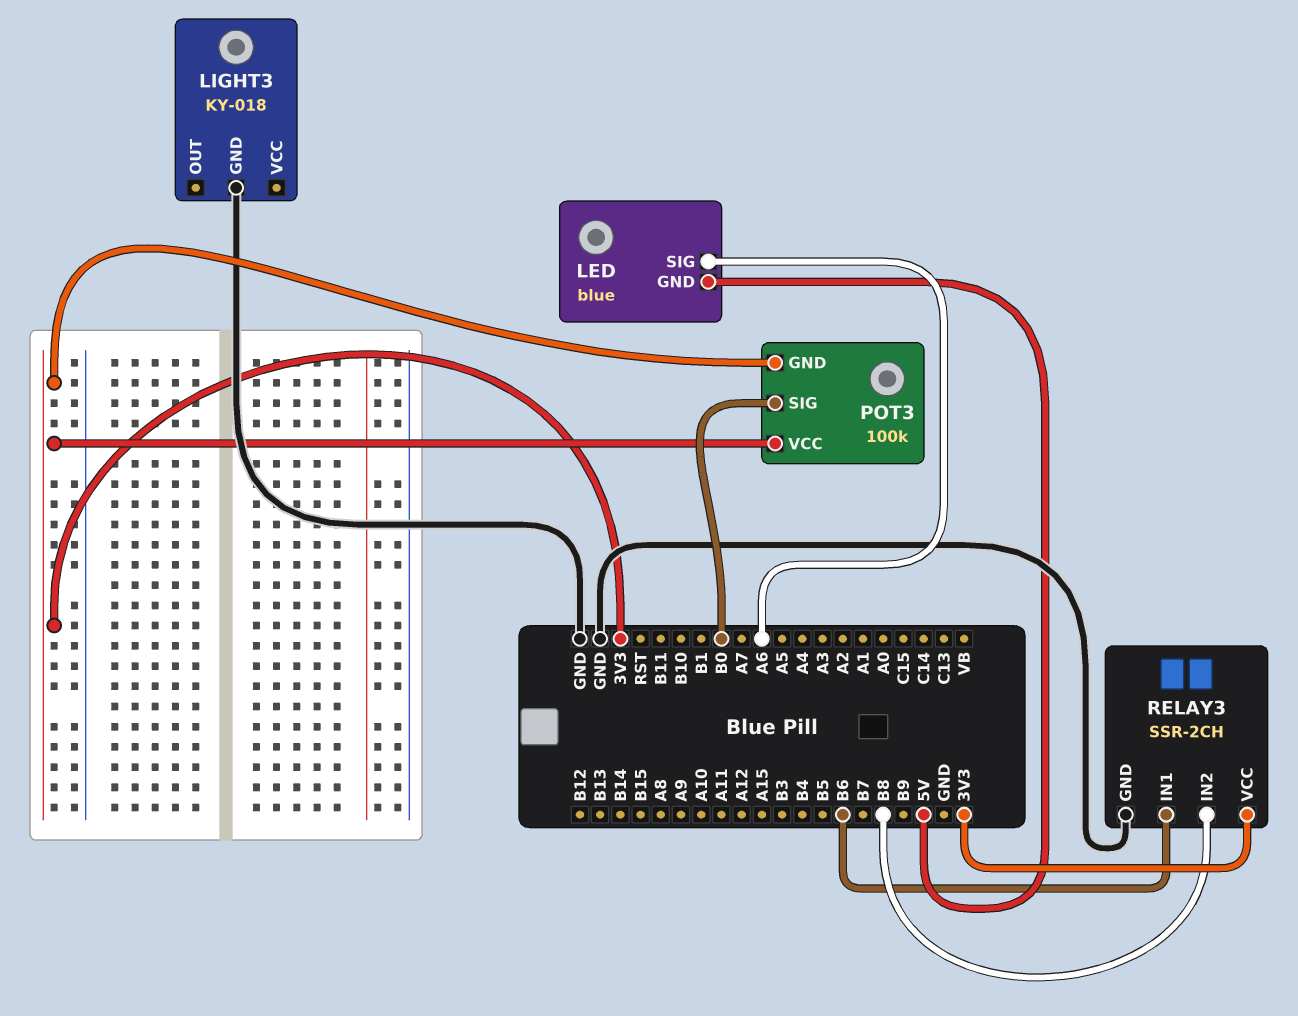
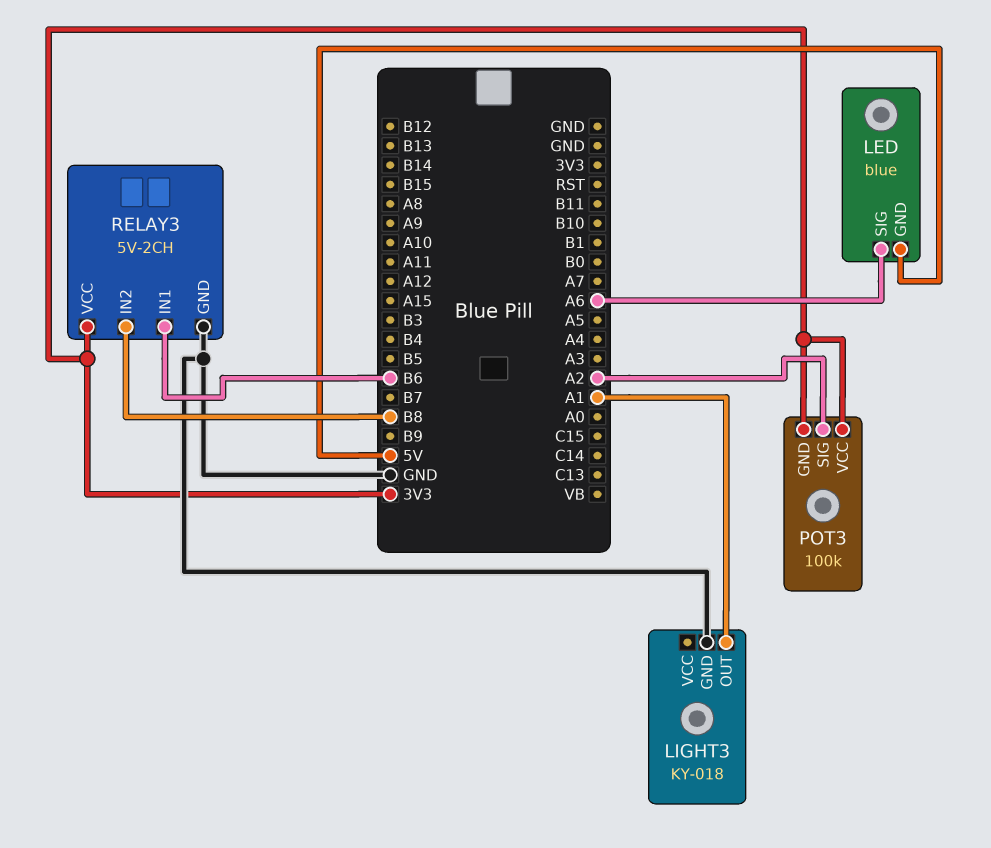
LIGHT3 pin OUT: none -> A1
POT3 pin SIG: B0 -> A2
RELAY3: SSR-2CH -> 5V-2CH

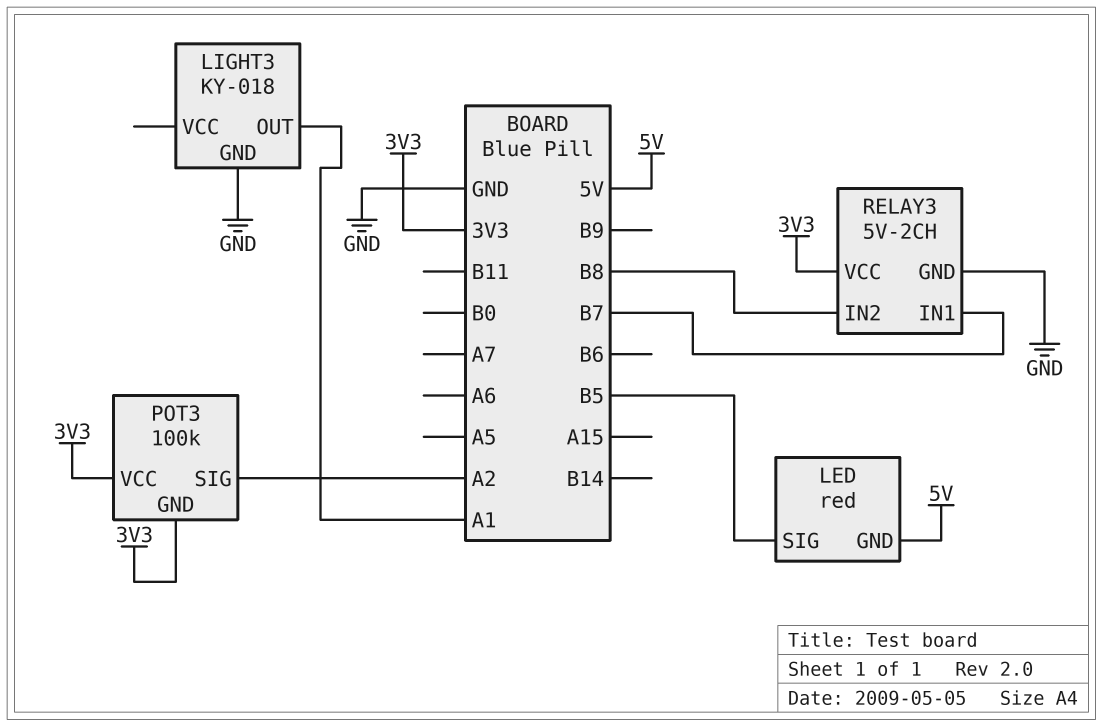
LED: blue -> red
LED pin SIG: A6 -> B5
RELAY3 pin IN1: B6 -> B7

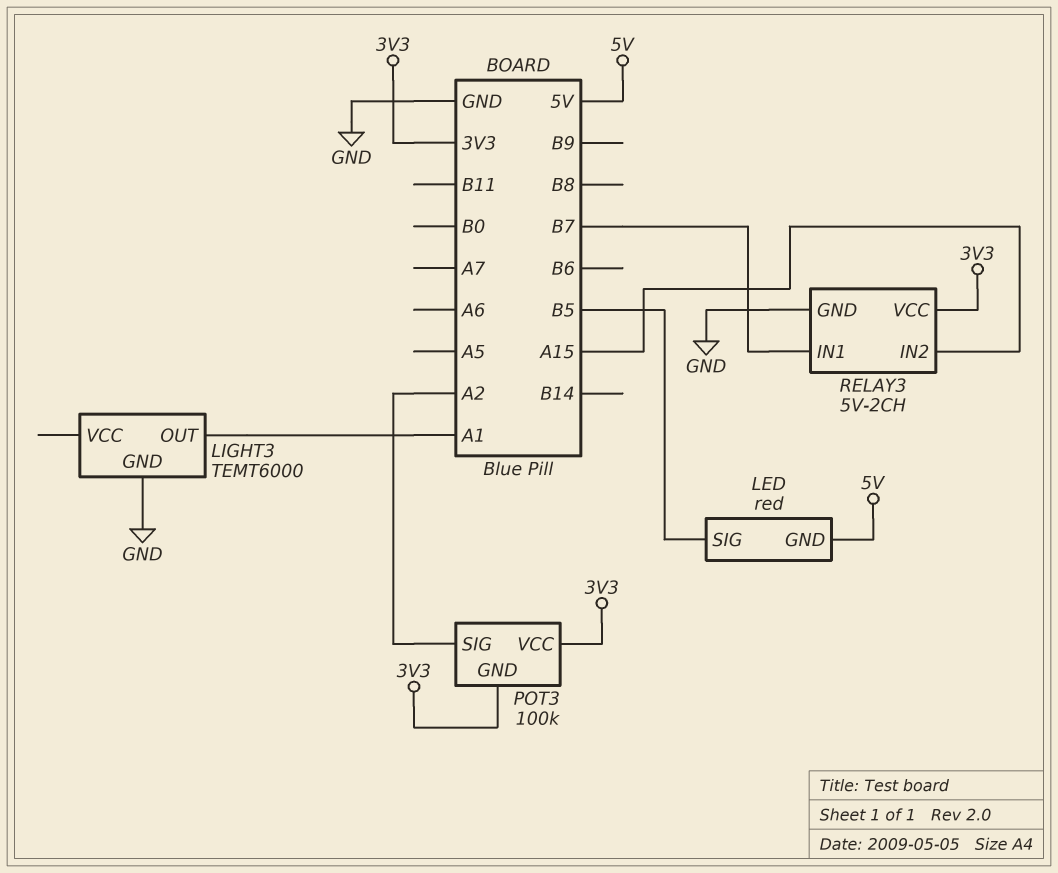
LIGHT3: KY-018 -> TEMT6000
RELAY3 pin IN2: B8 -> A15

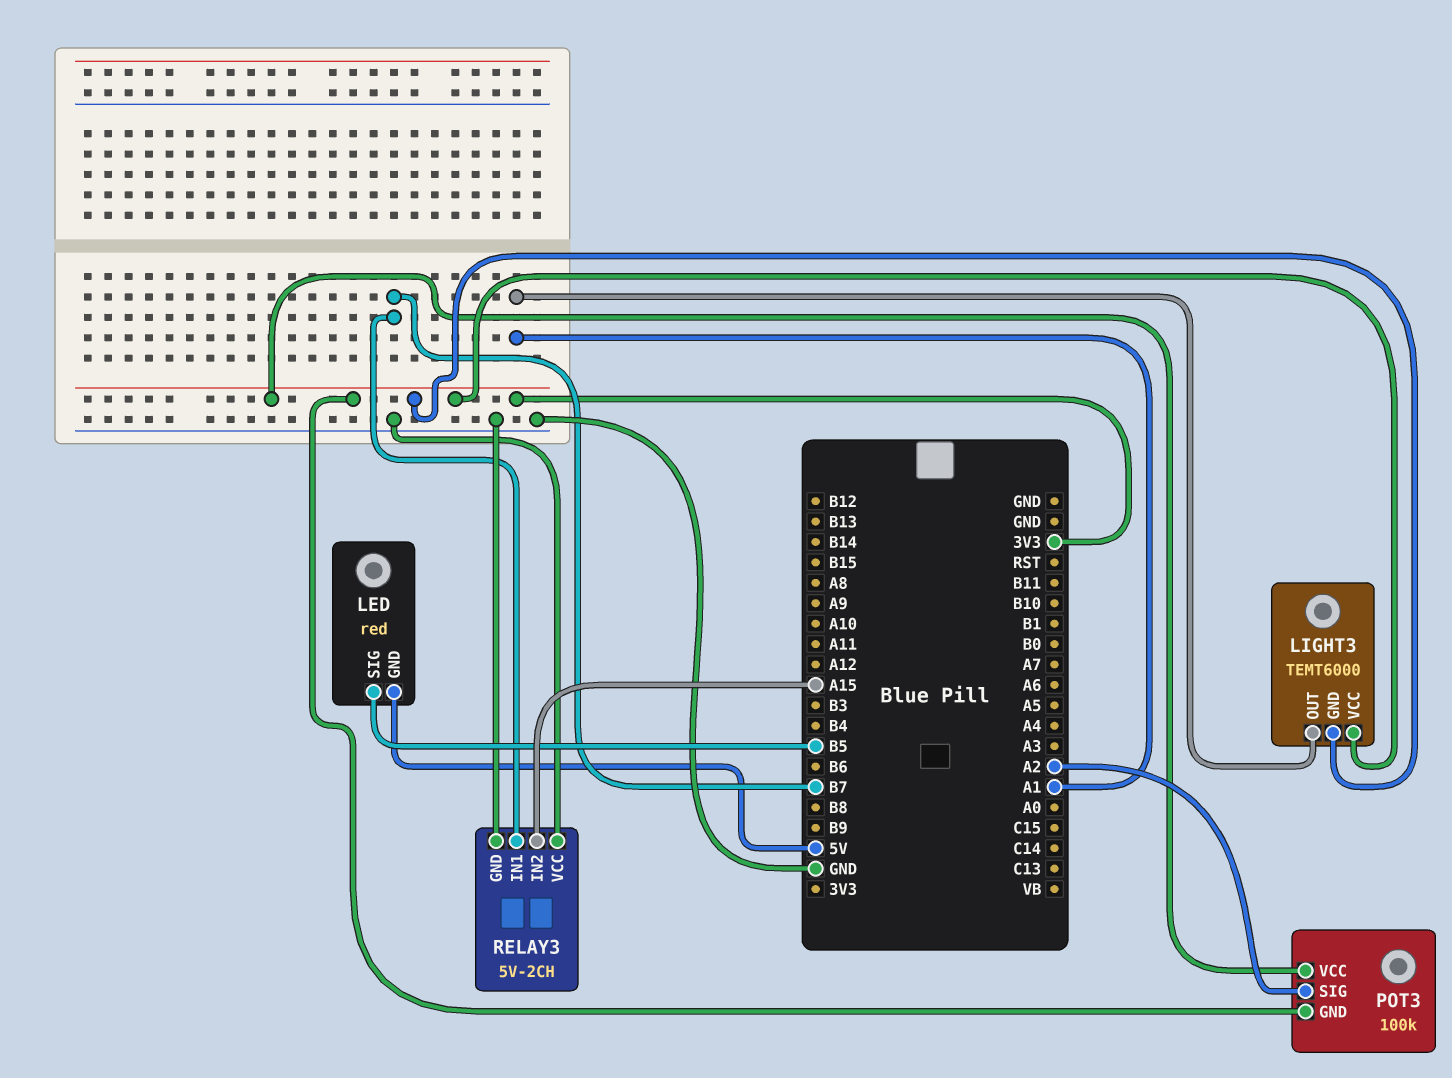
LIGHT3 pin GND: GND -> 3V3
LIGHT3 pin VCC: none -> 3V3
RELAY3 pin VCC: 3V3 -> GND

